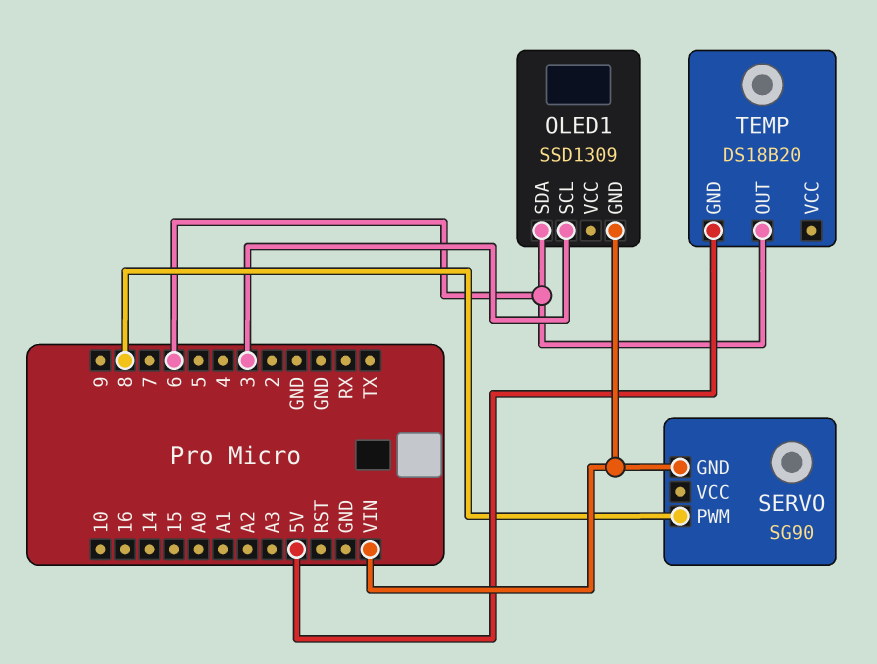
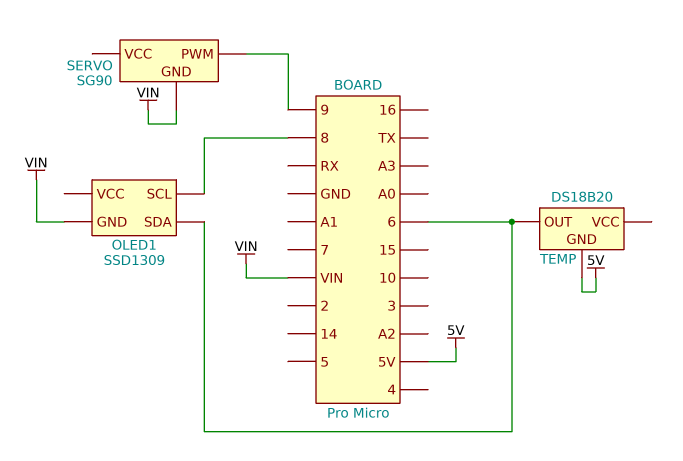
OLED1 pin SCL: 3 -> 8
SERVO pin PWM: 8 -> 9

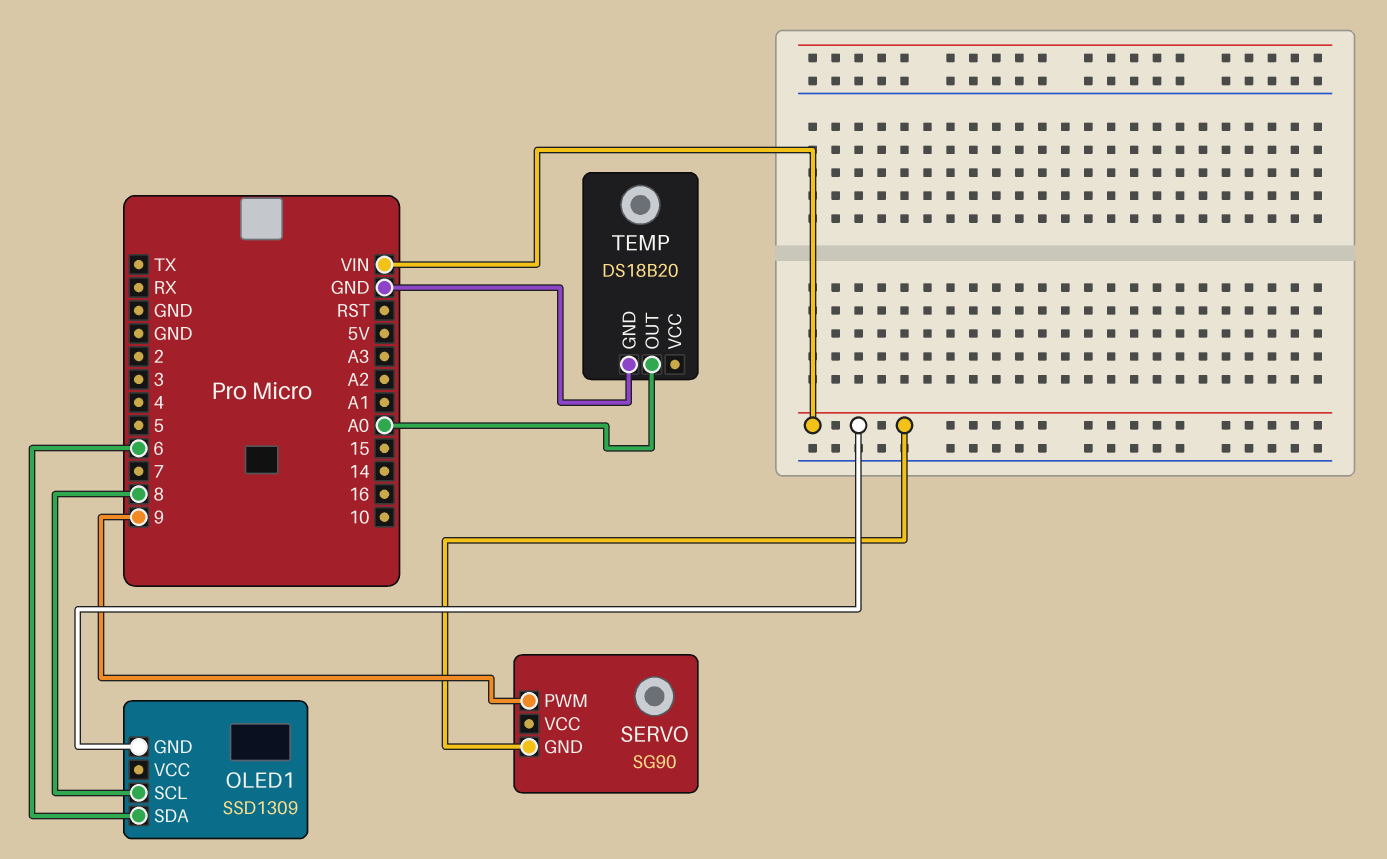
TEMP pin GND: 5V -> GND
TEMP pin OUT: 6 -> A0

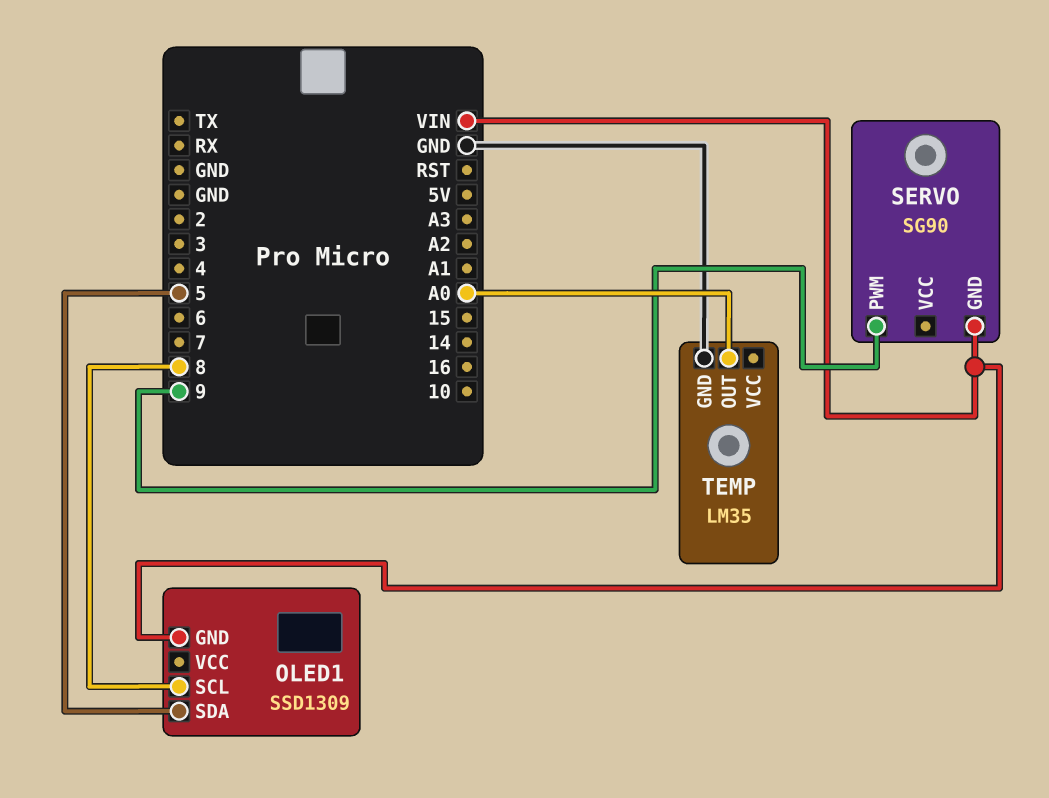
OLED1 pin SDA: 6 -> 5
TEMP: DS18B20 -> LM35

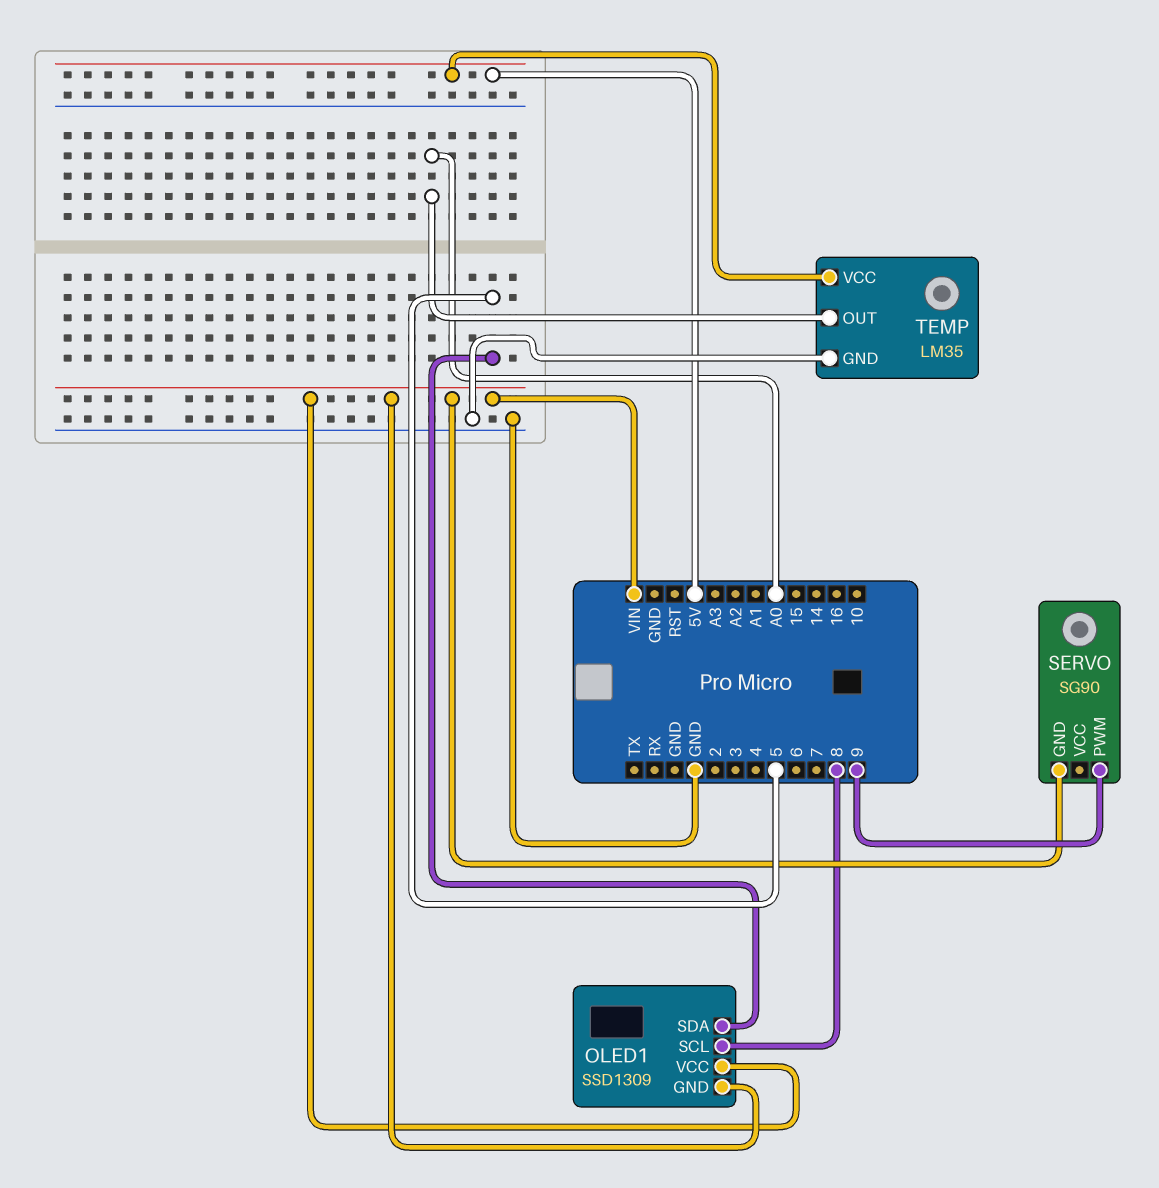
OLED1 pin VCC: none -> VIN
TEMP pin VCC: none -> 5V

